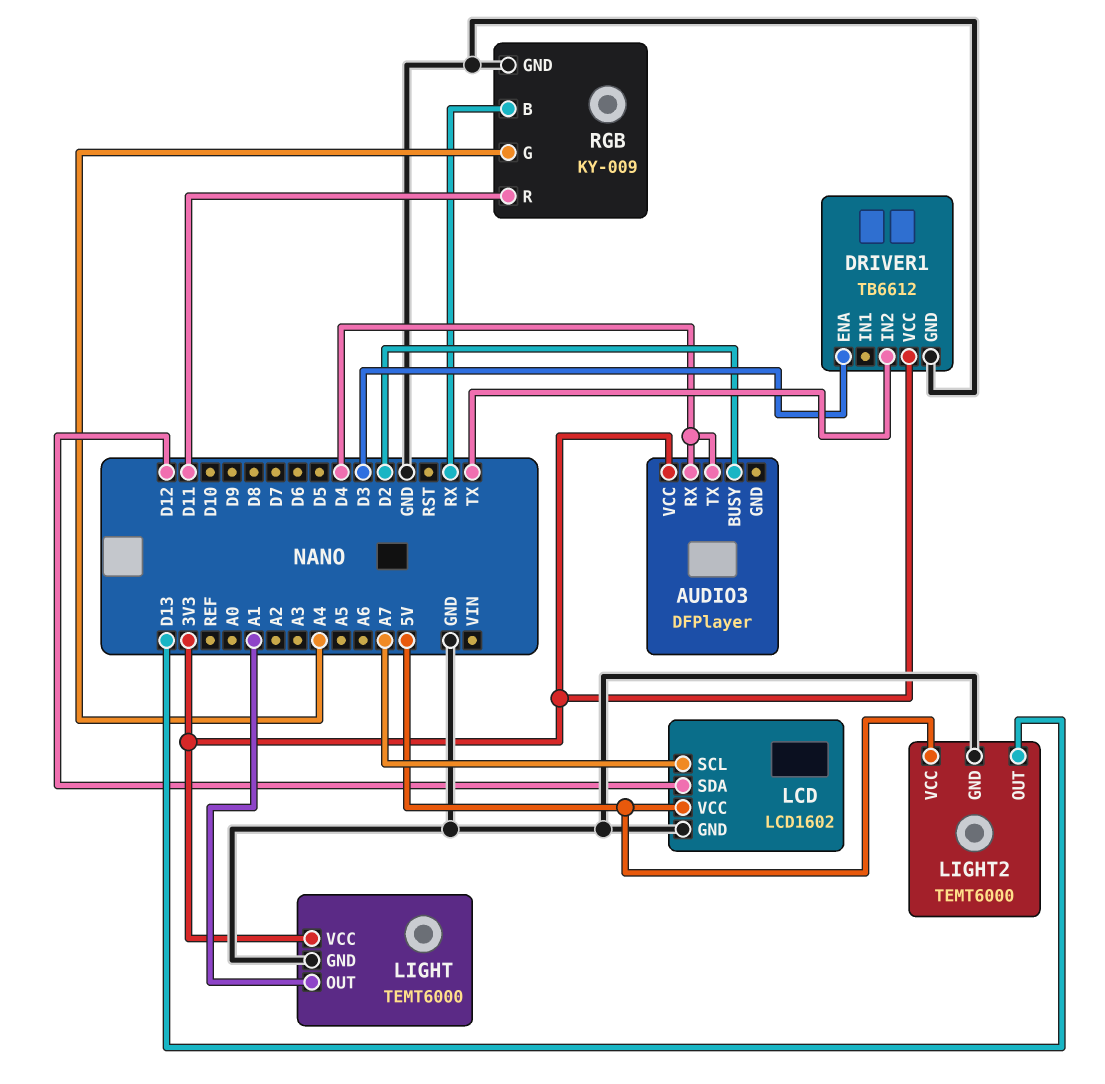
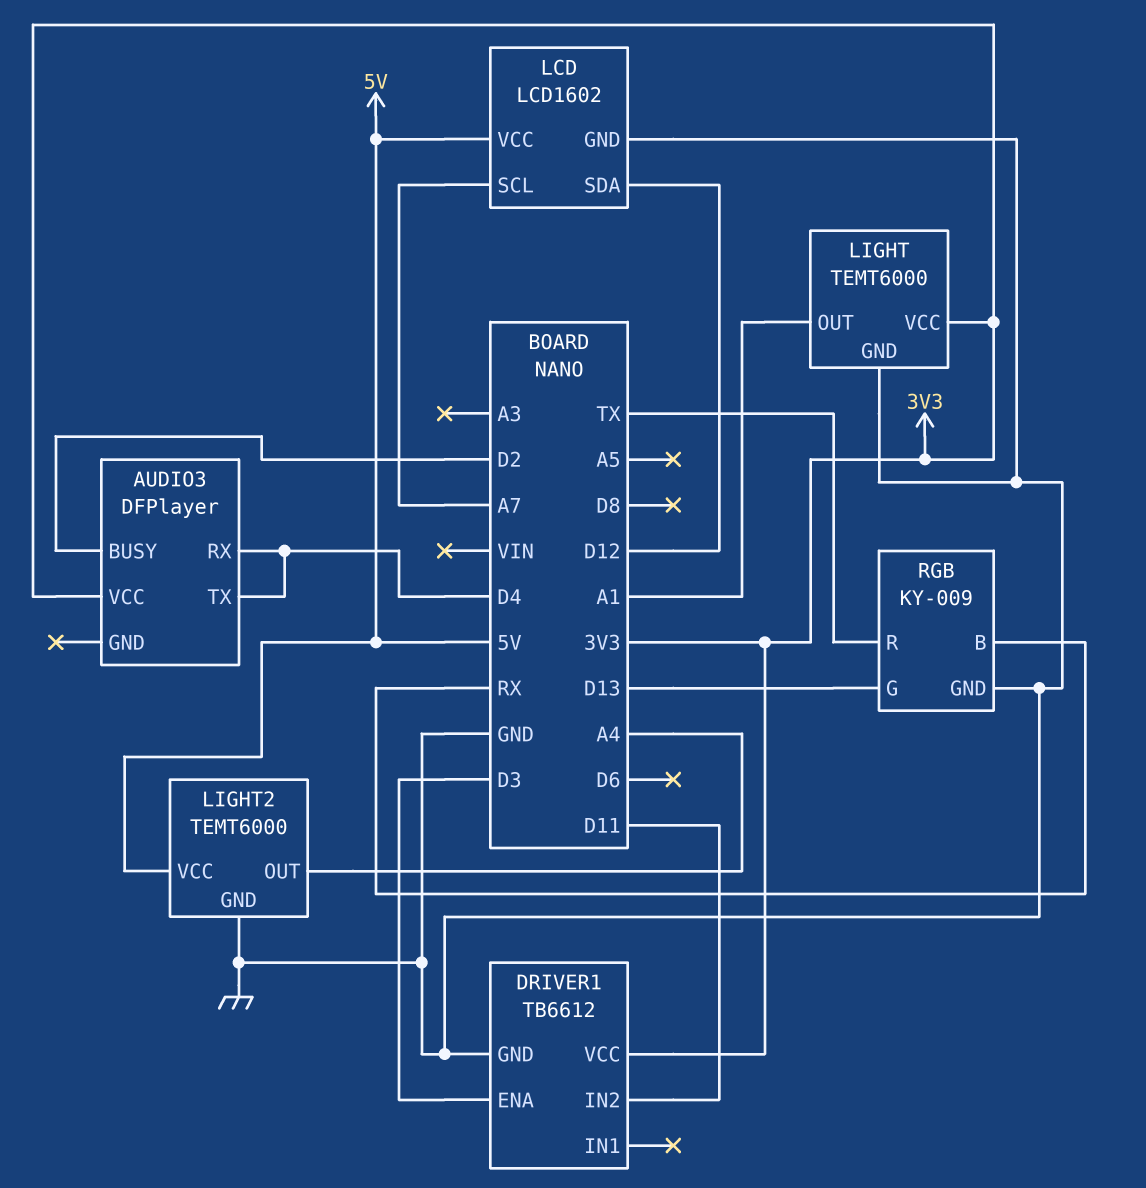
DRIVER1 pin IN2: TX -> D11
LIGHT2 pin OUT: D13 -> A4
RGB pin G: A4 -> D13
RGB pin R: D11 -> TX

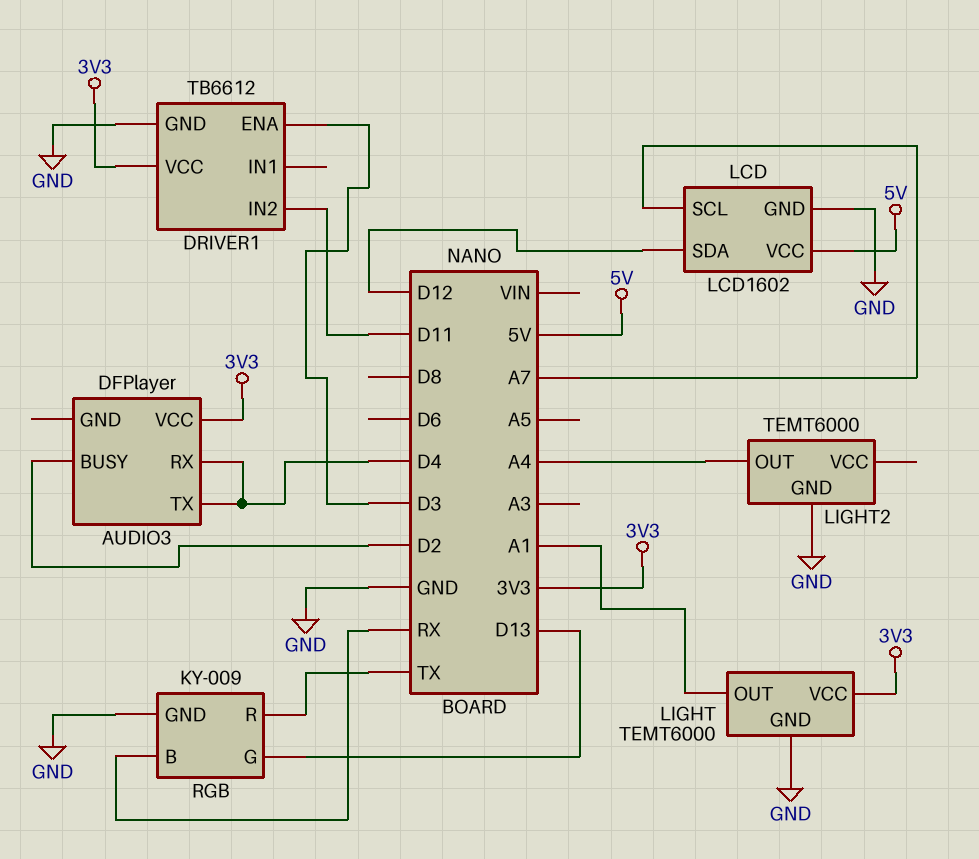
LIGHT2 pin VCC: 5V -> none

